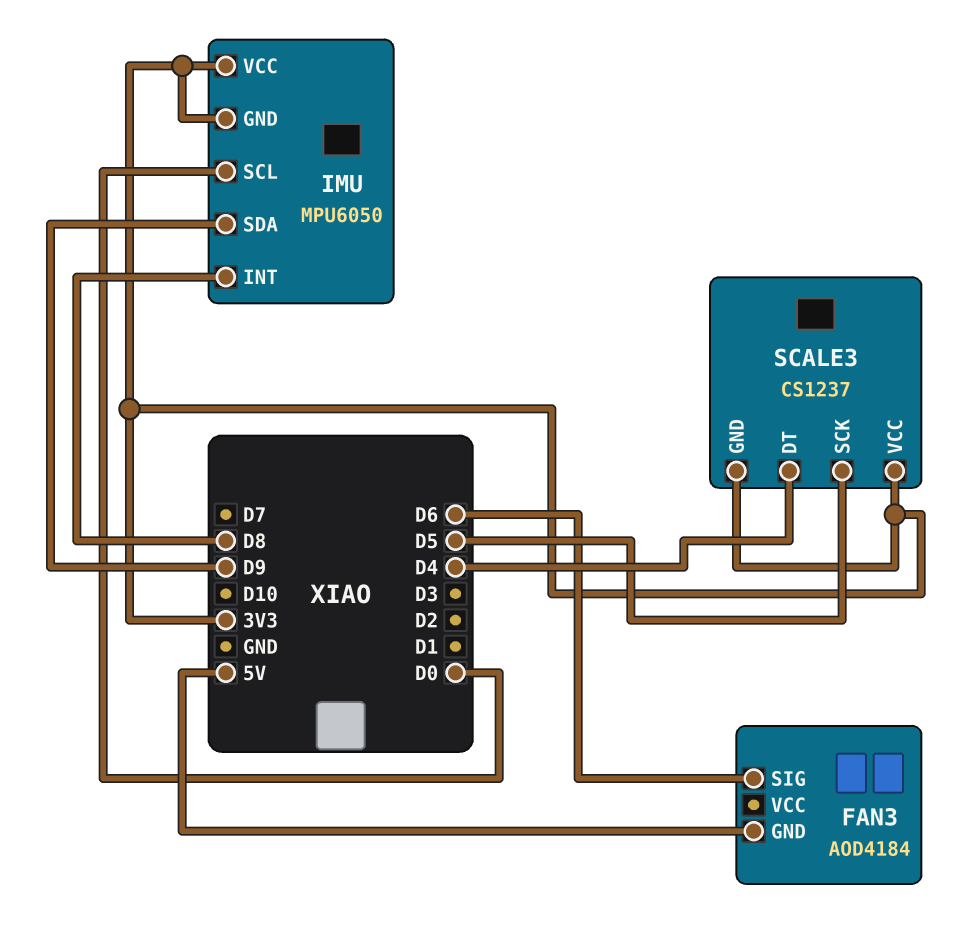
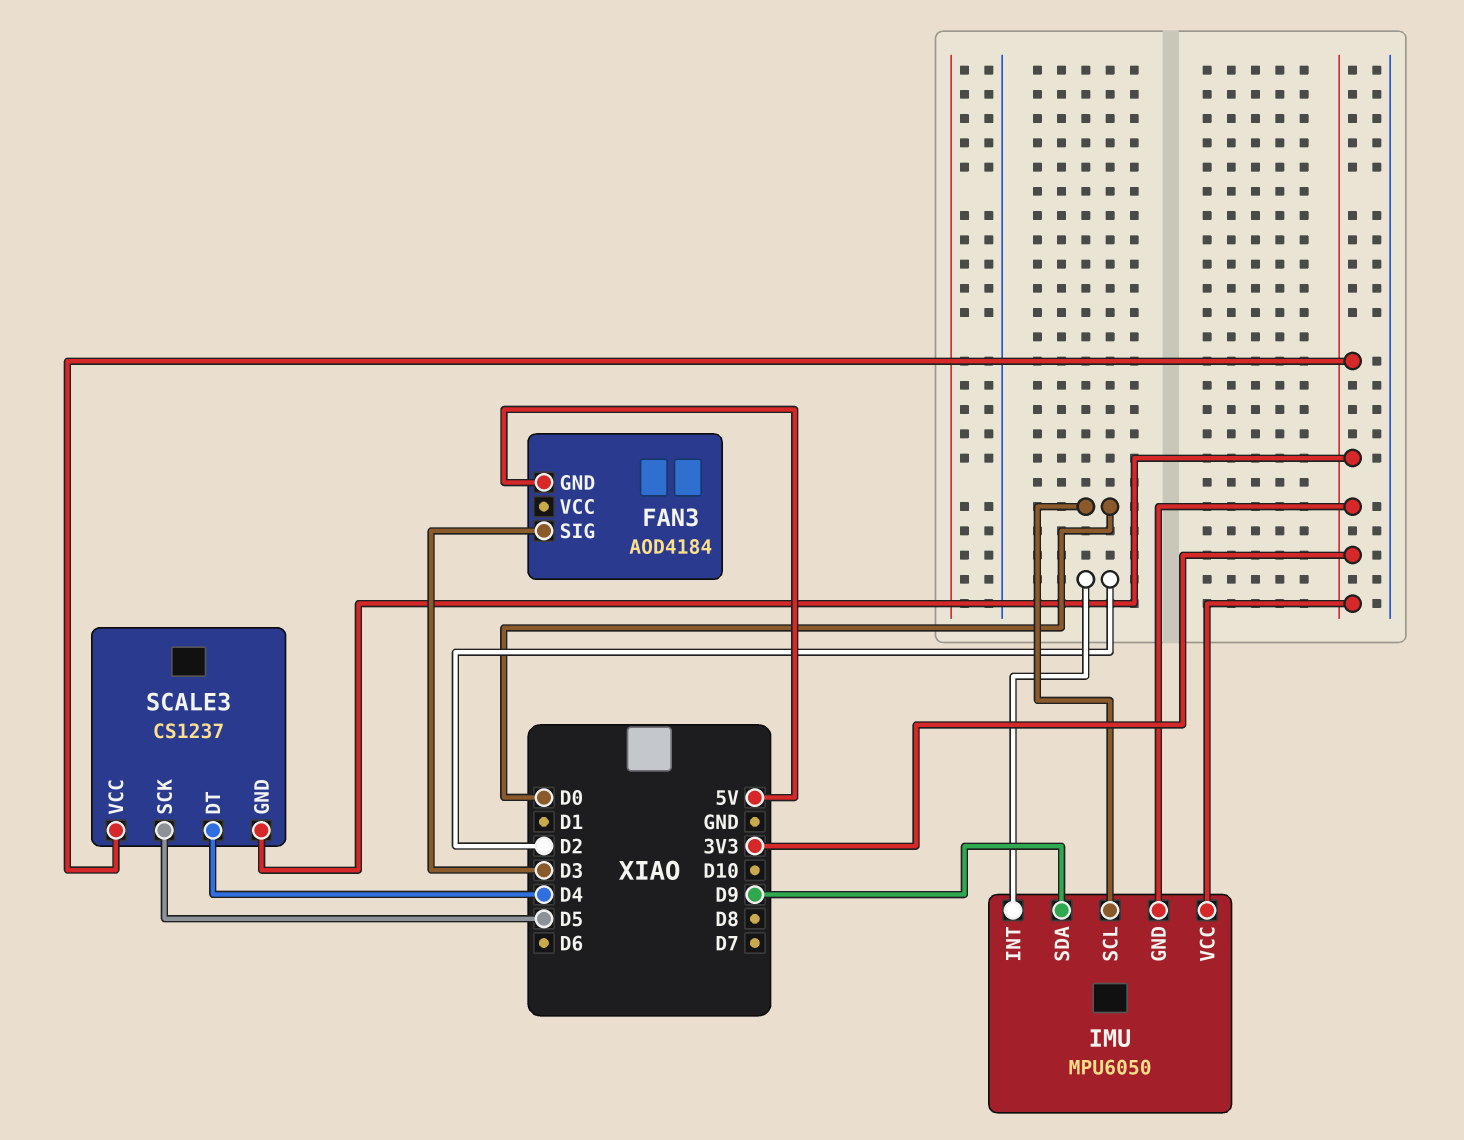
FAN3 pin SIG: D6 -> D3
IMU pin INT: D8 -> D2

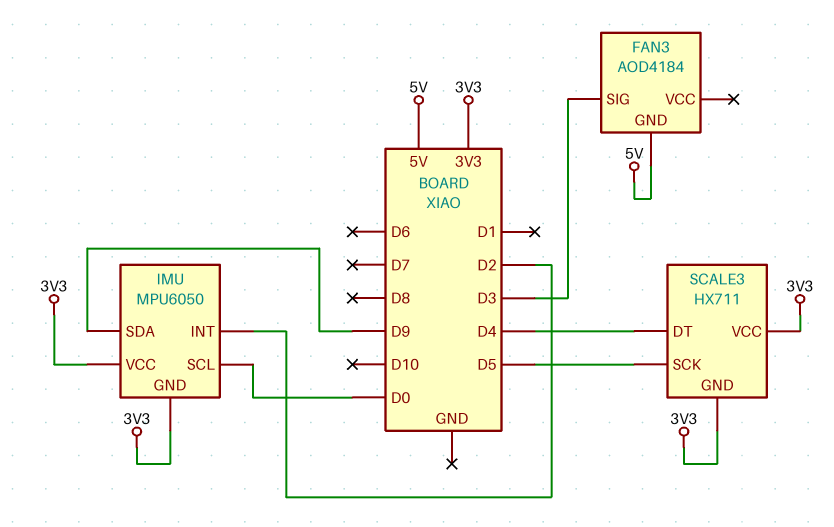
SCALE3: CS1237 -> HX711

